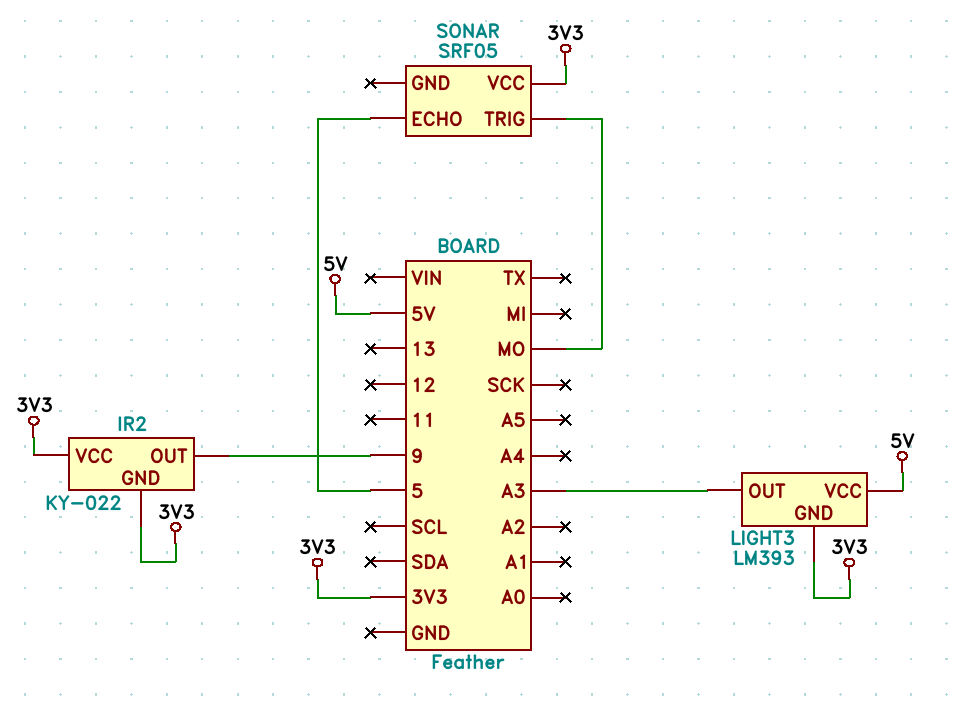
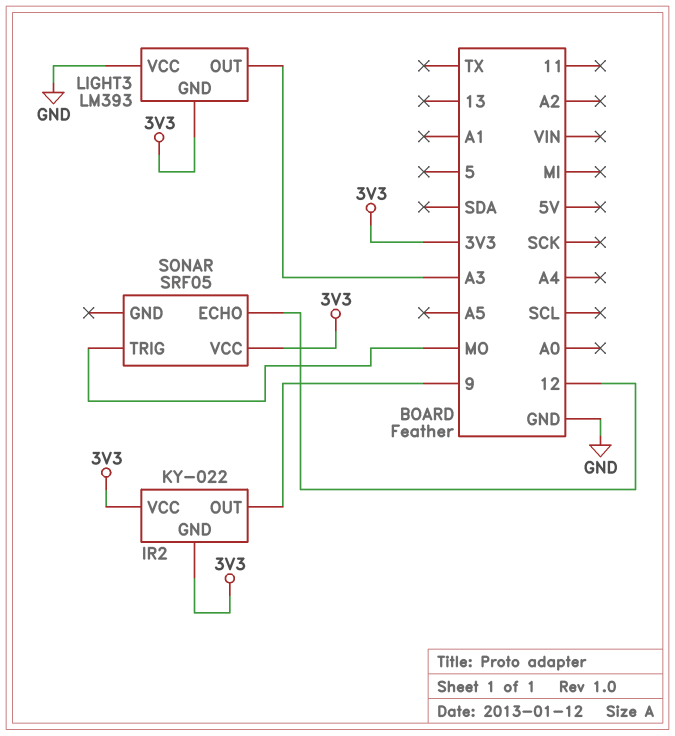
LIGHT3 pin VCC: 5V -> GND
SONAR pin ECHO: 5 -> 12

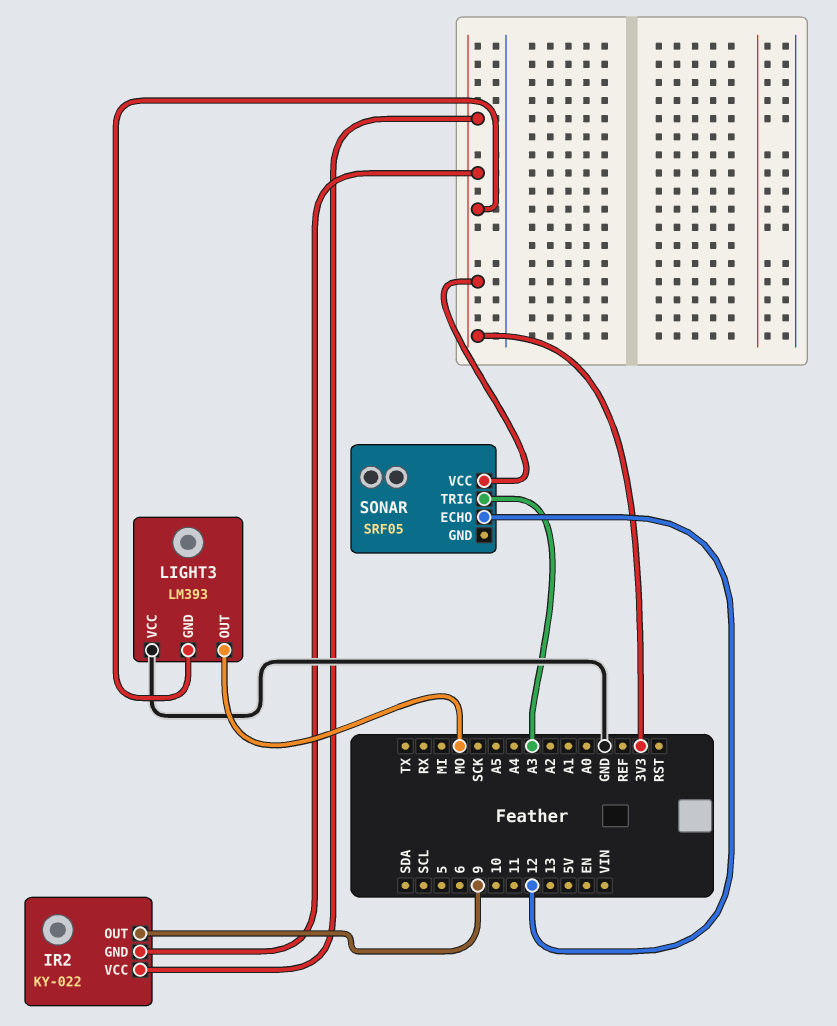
LIGHT3 pin OUT: A3 -> MO
SONAR pin TRIG: MO -> A3

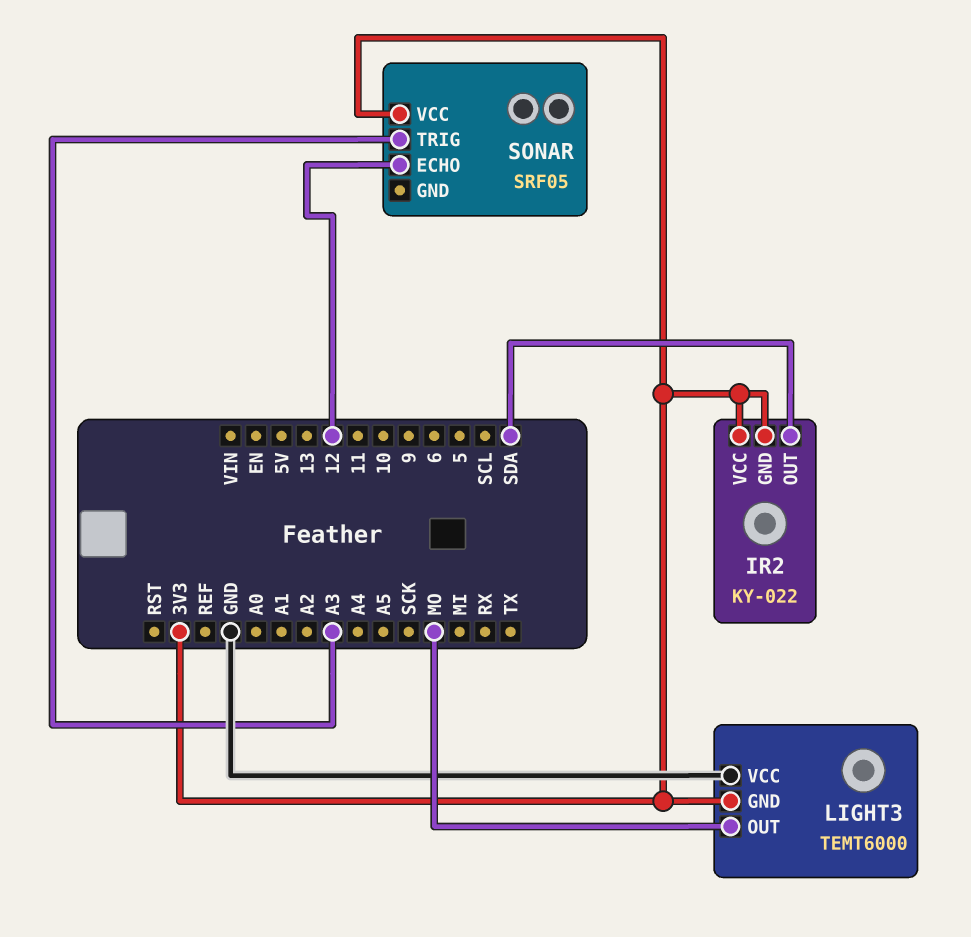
IR2 pin OUT: 9 -> SDA
LIGHT3: LM393 -> TEMT6000

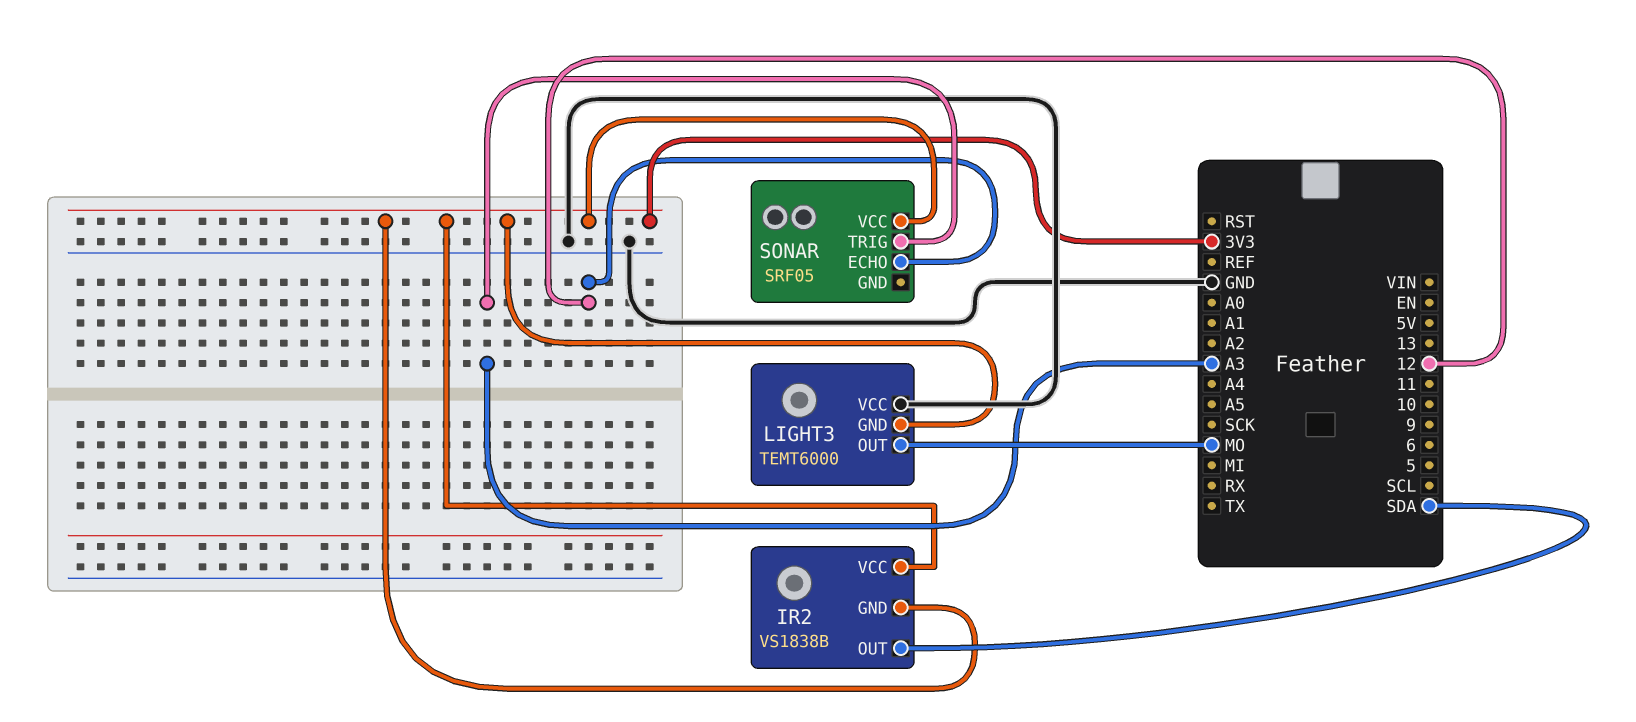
IR2: KY-022 -> VS1838B

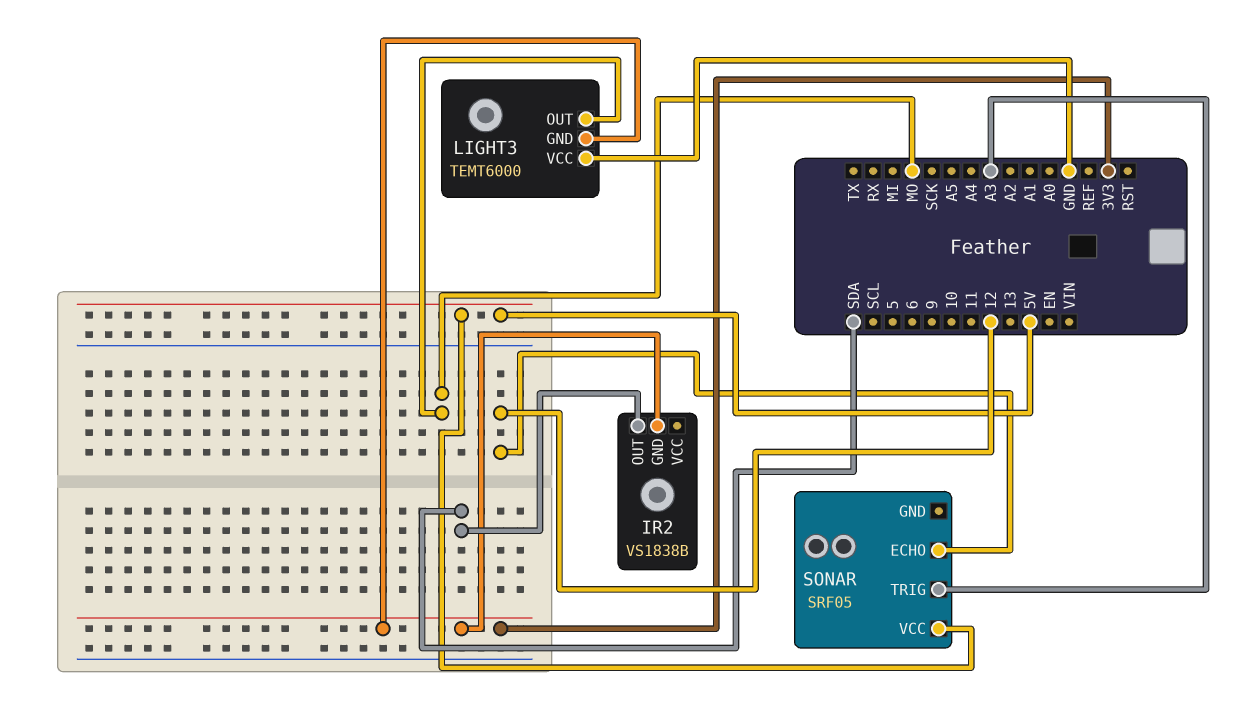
IR2 pin VCC: 3V3 -> none
SONAR pin VCC: 3V3 -> 5V

